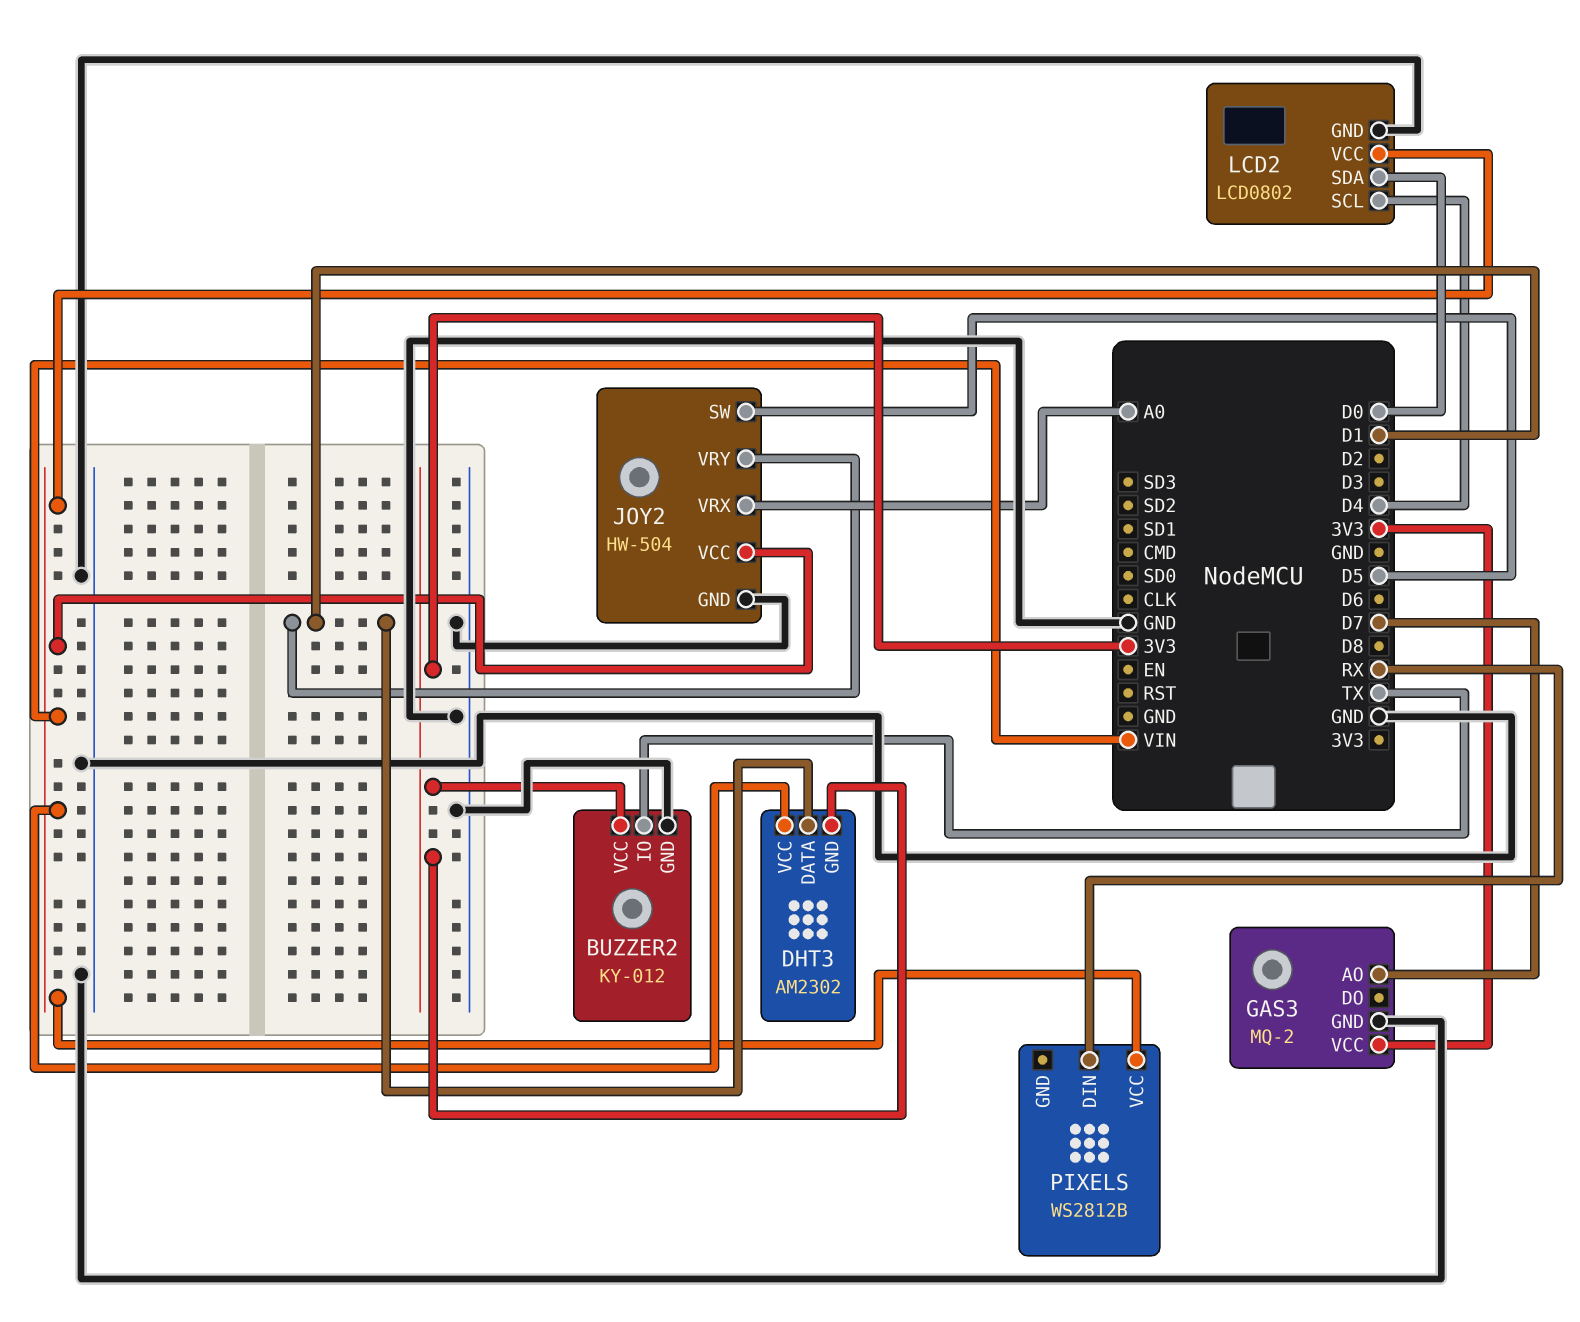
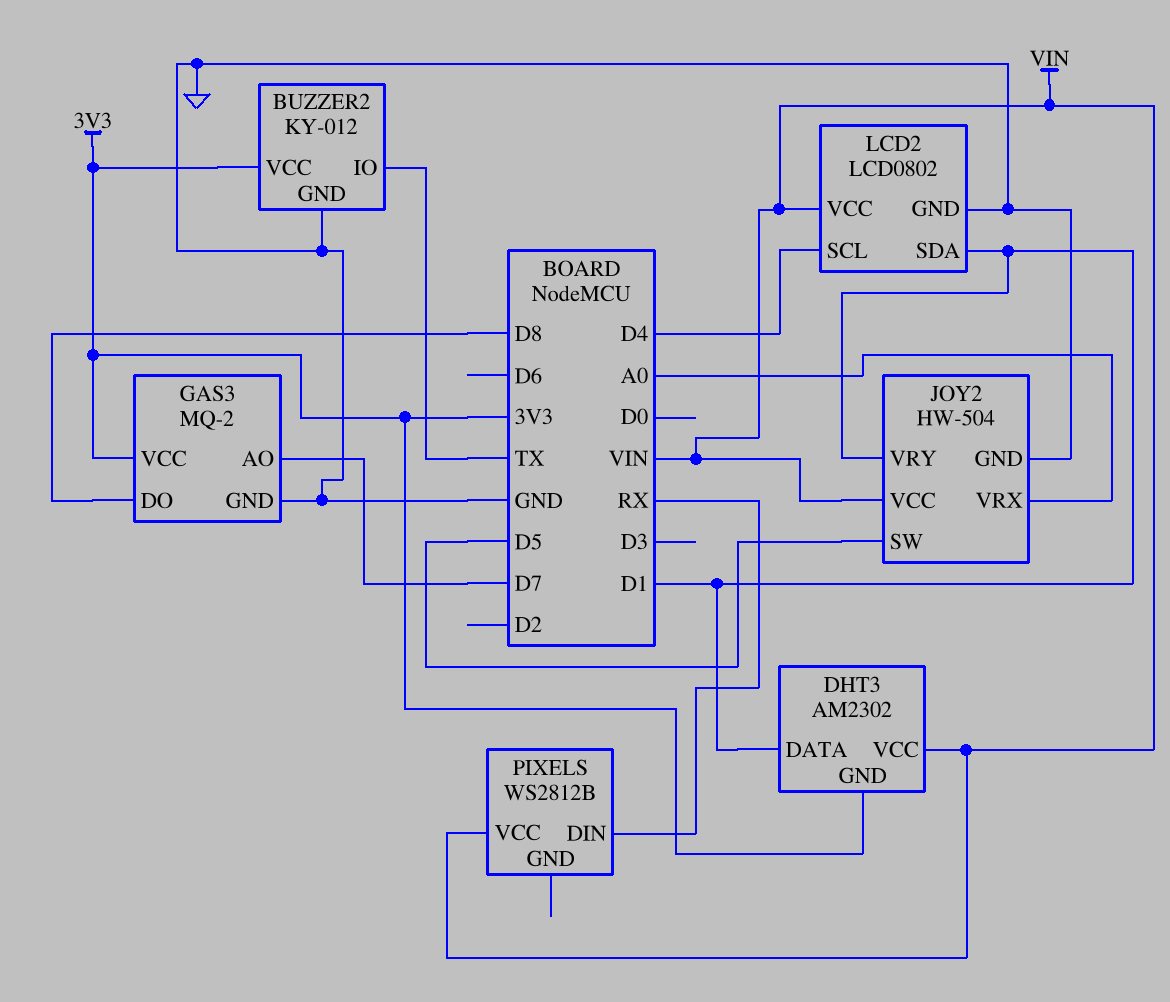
GAS3 pin DO: none -> D8
LCD2 pin SDA: D0 -> D1

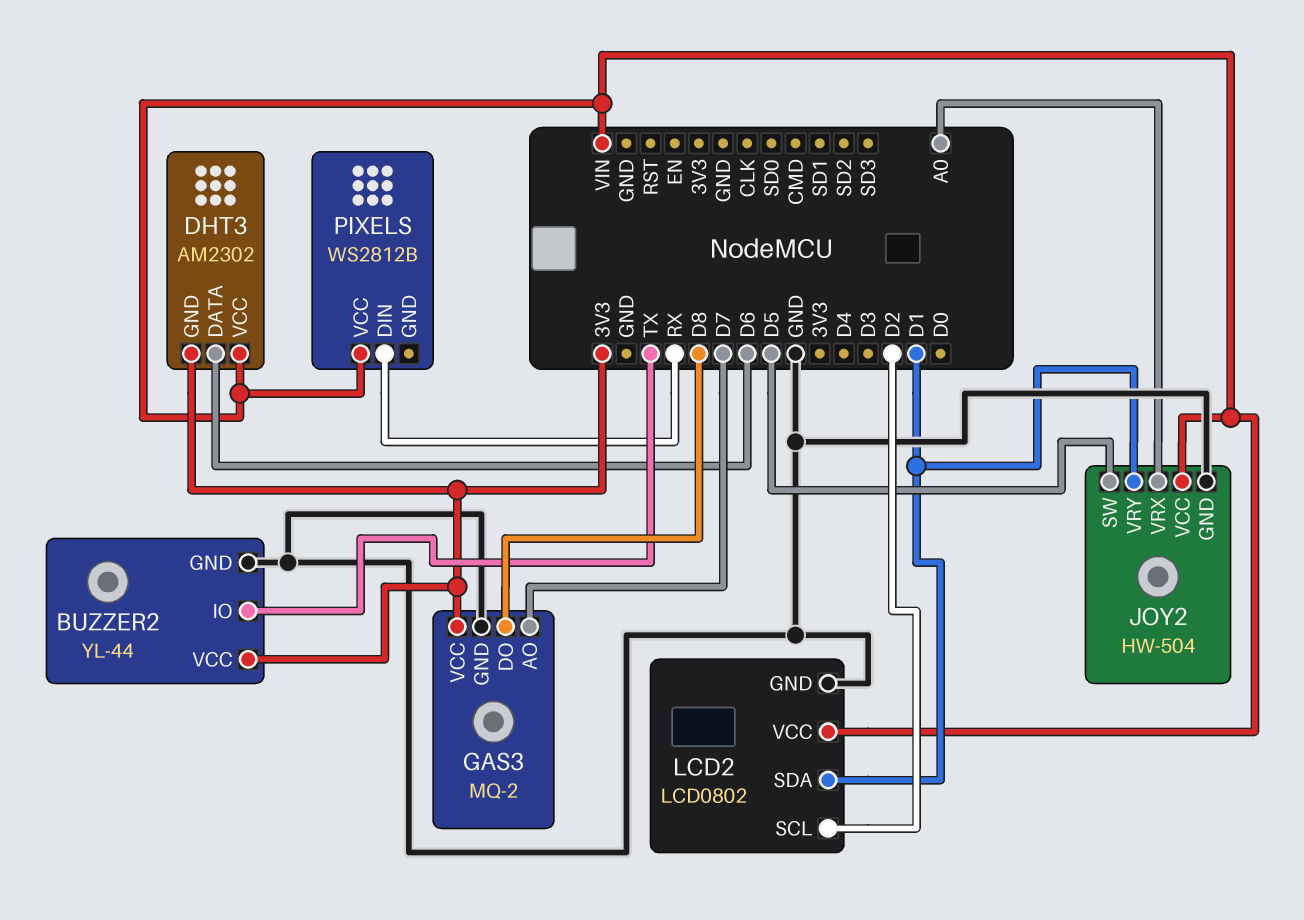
BUZZER2: KY-012 -> YL-44
DHT3 pin DATA: D1 -> D6
LCD2 pin SCL: D4 -> D2

